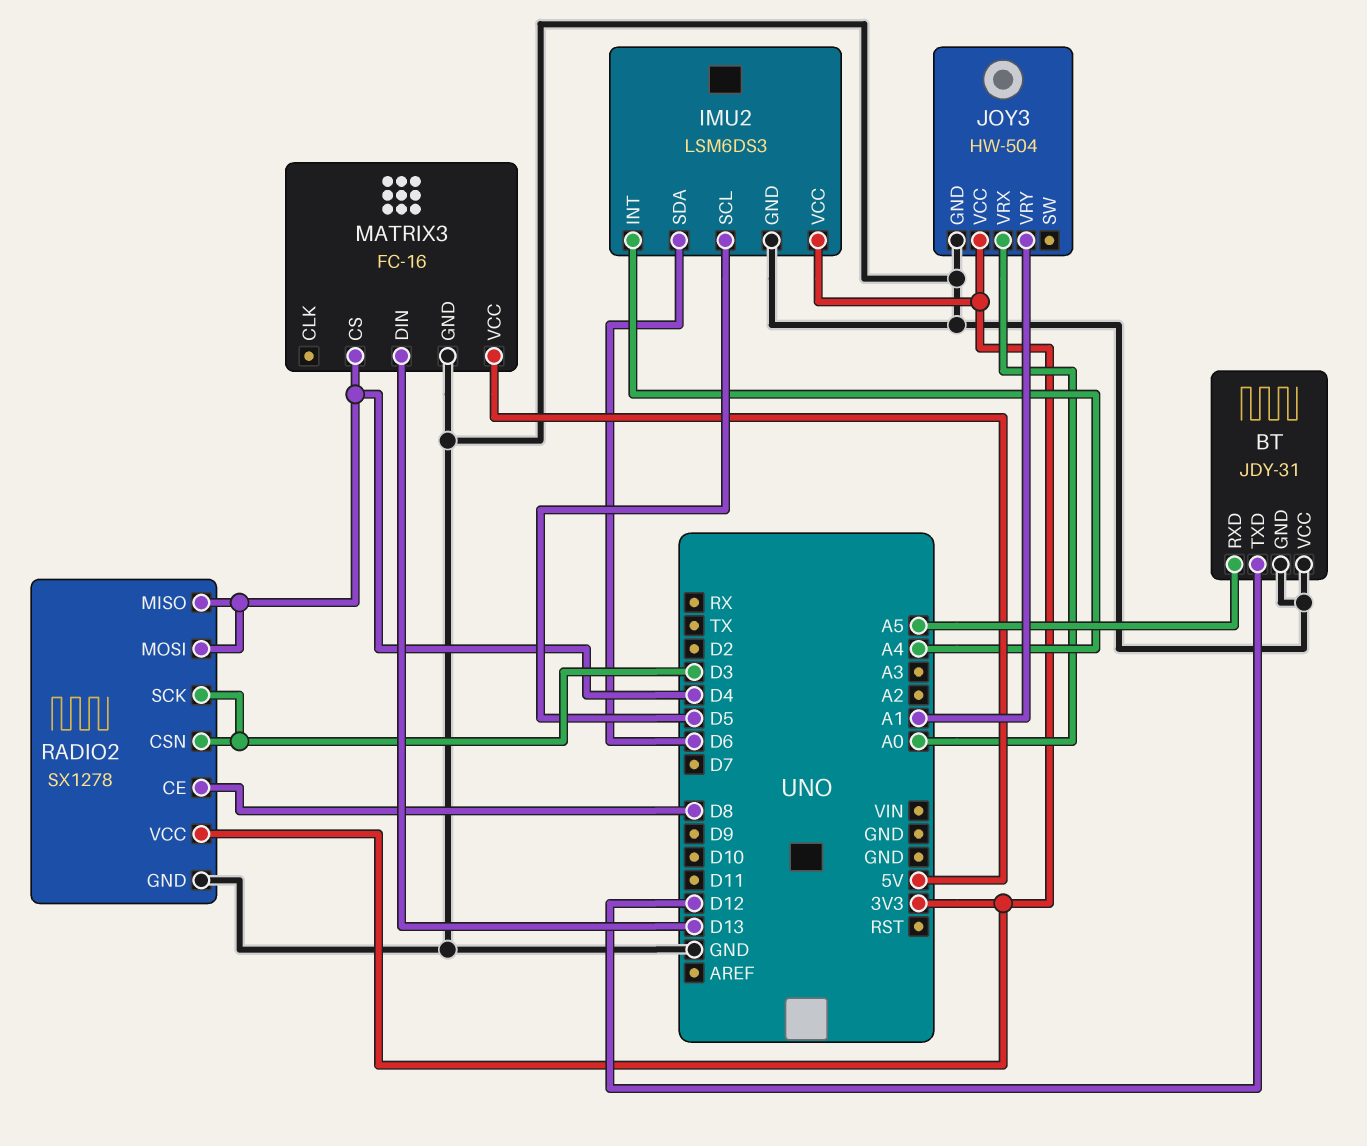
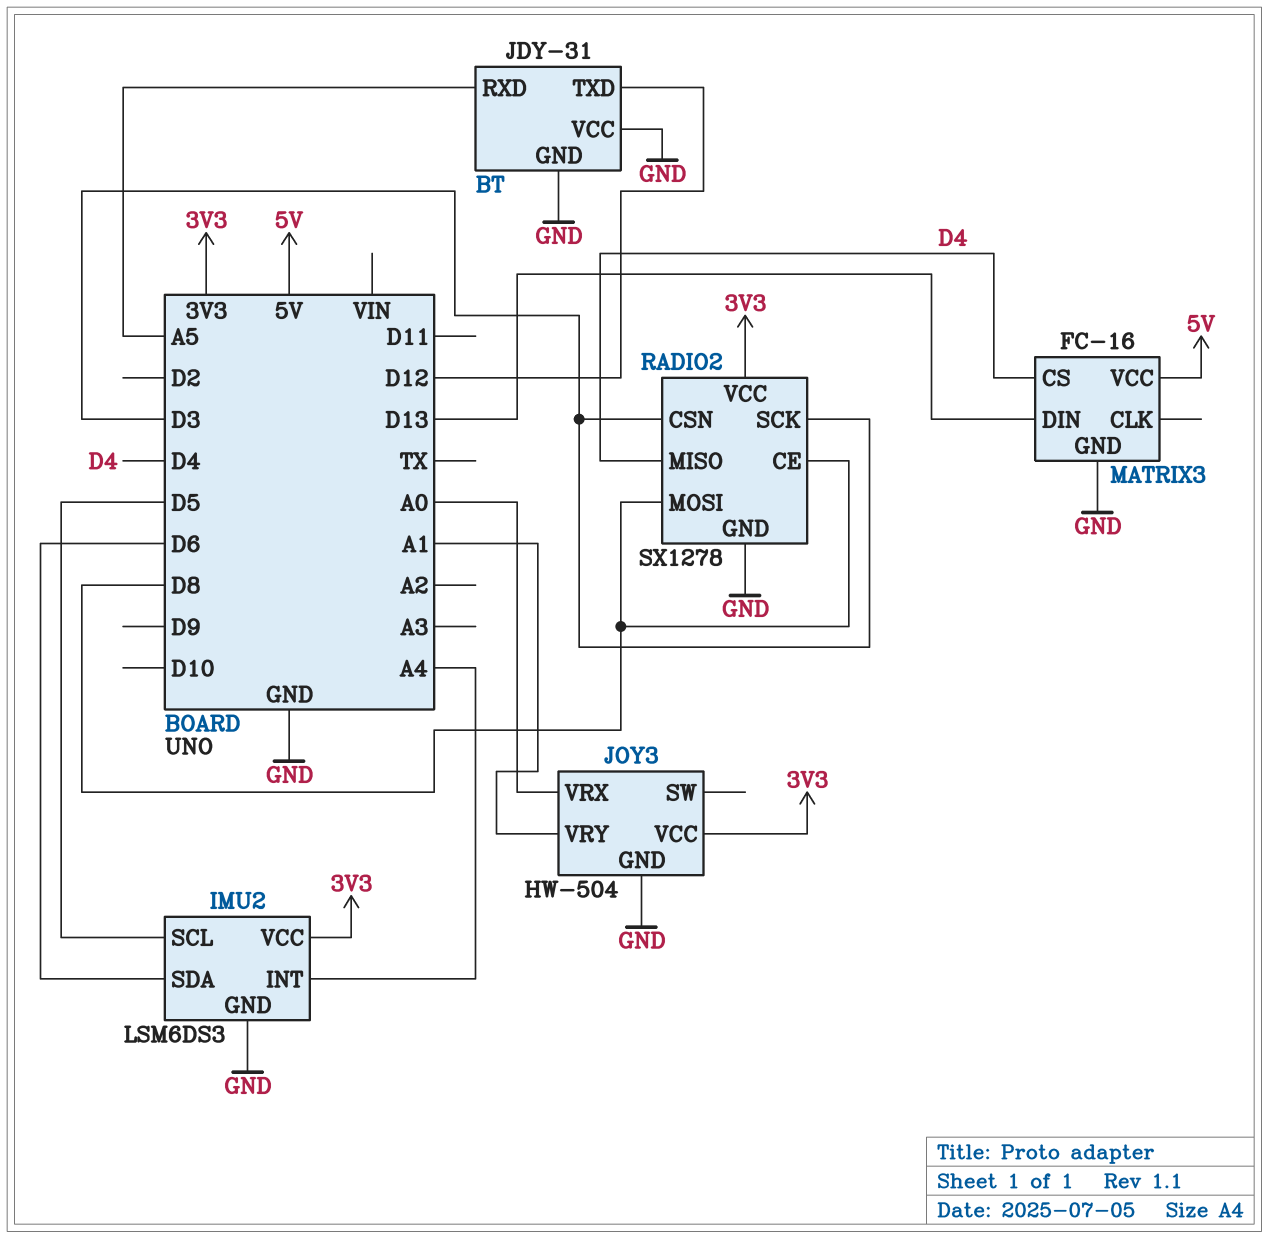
RADIO2 pin MOSI: D4 -> D8

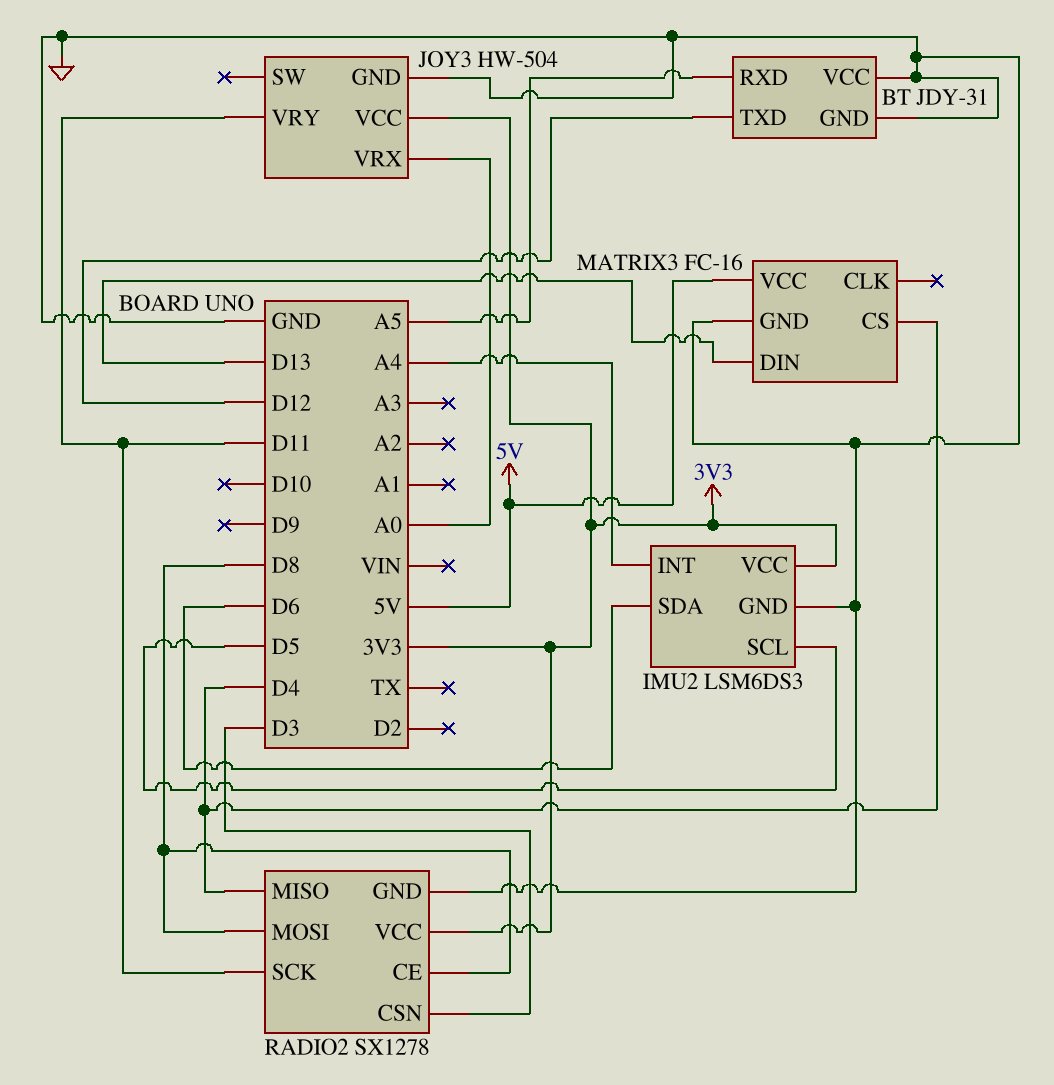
JOY3 pin VRY: A1 -> D11
RADIO2 pin SCK: D3 -> D11

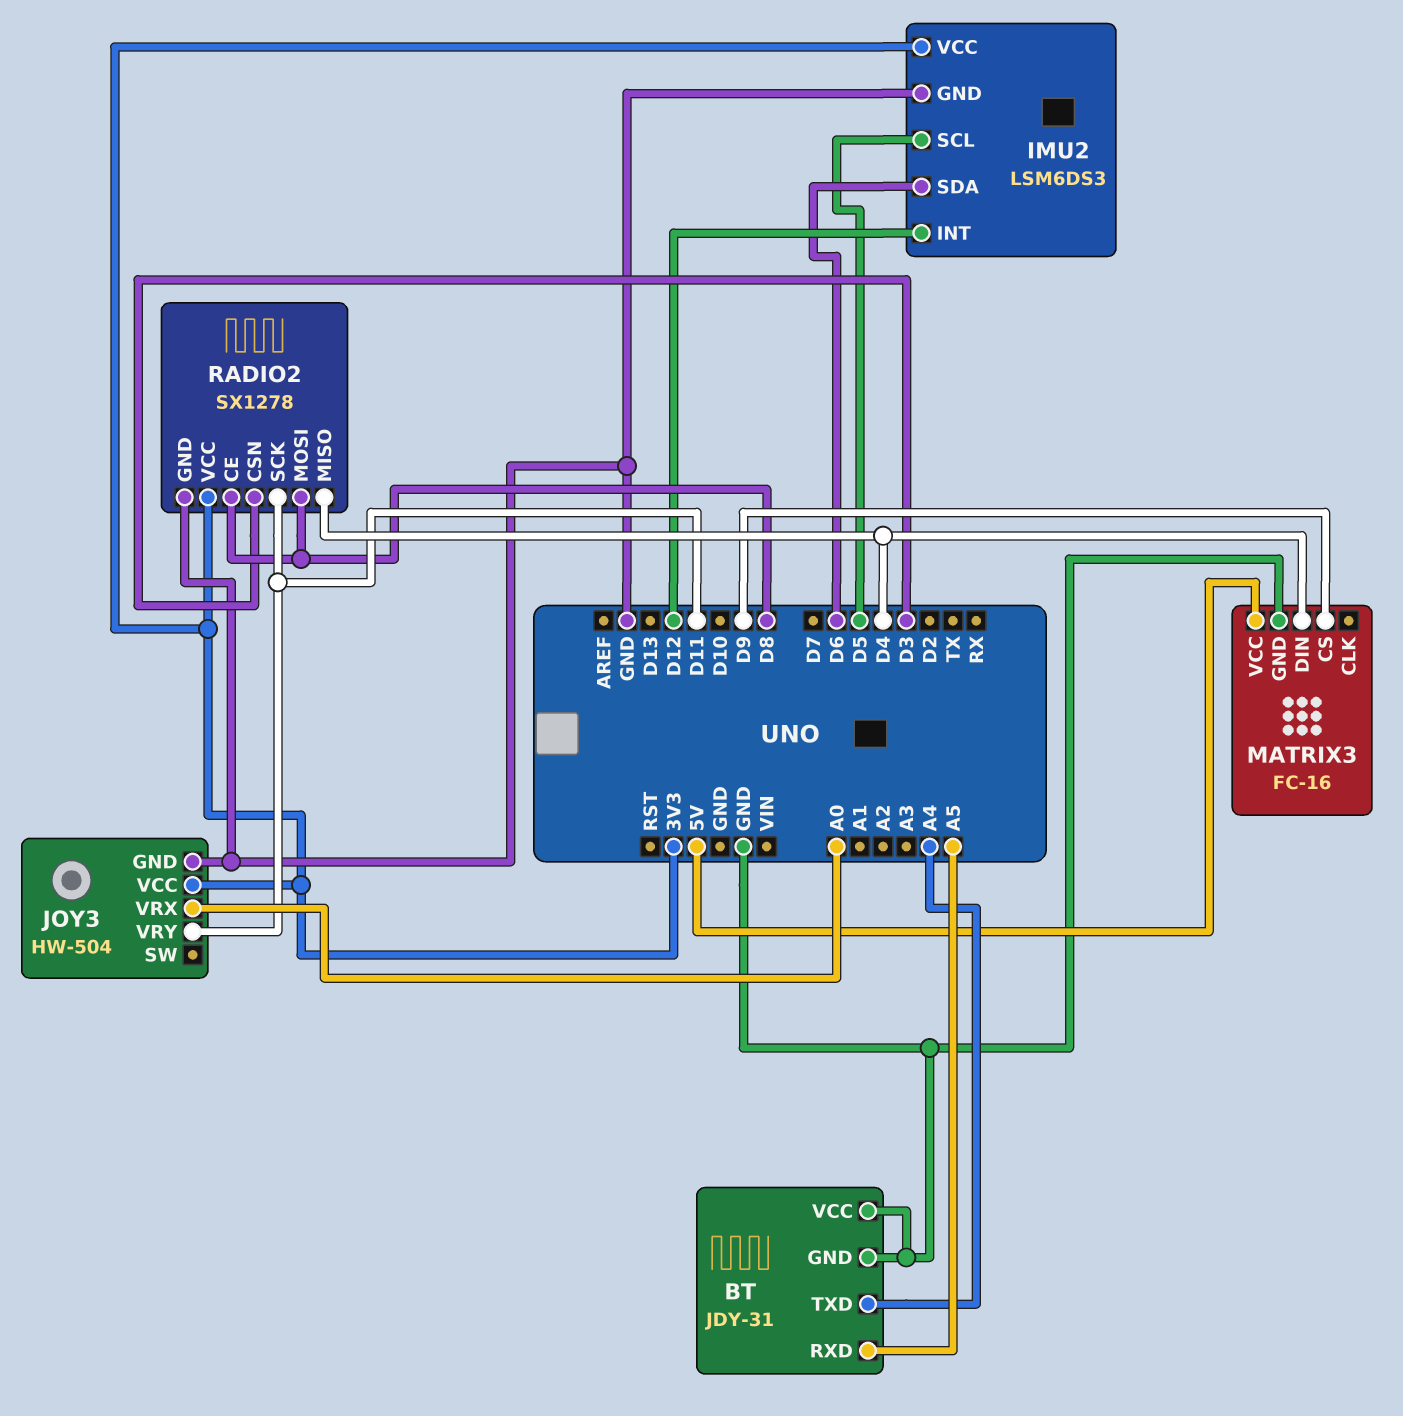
BT pin TXD: D12 -> A4
IMU2 pin INT: A4 -> D12
MATRIX3 pin CS: D4 -> D9
MATRIX3 pin DIN: D13 -> D4

